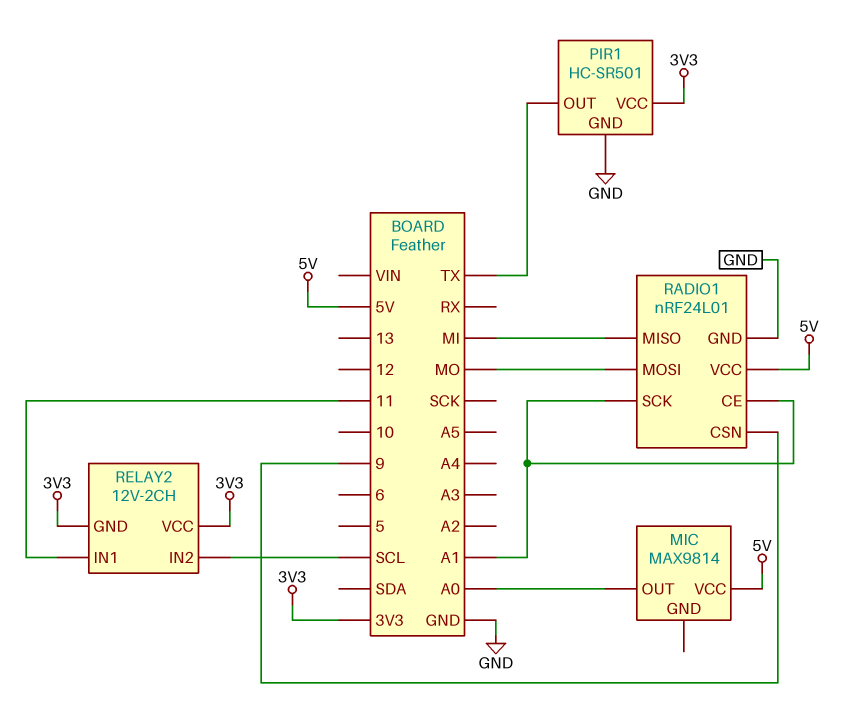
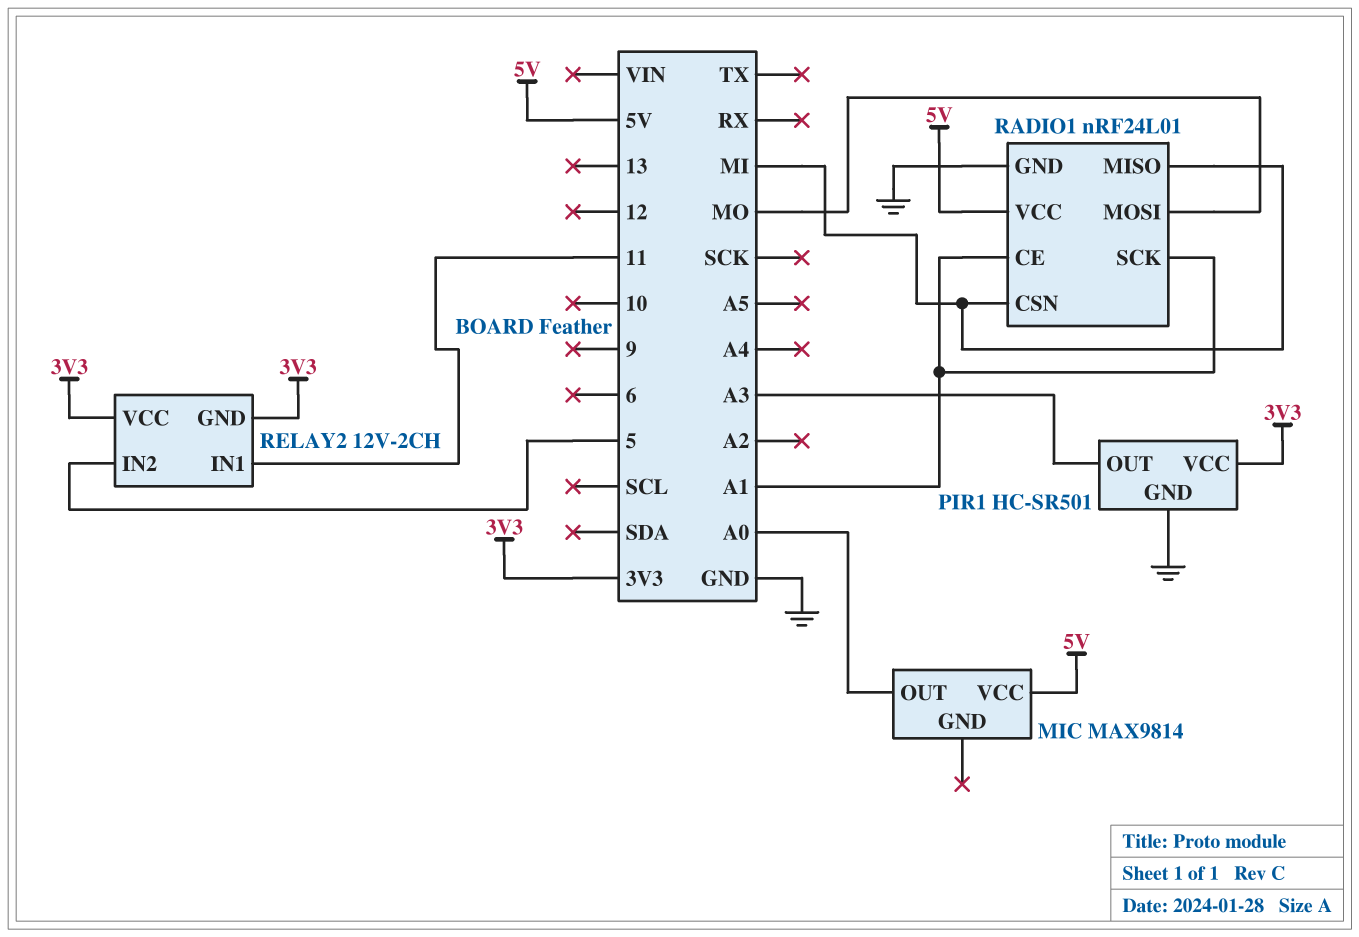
PIR1 pin OUT: TX -> A3
RADIO1 pin CSN: 9 -> MI
RELAY2 pin IN2: SCL -> 5

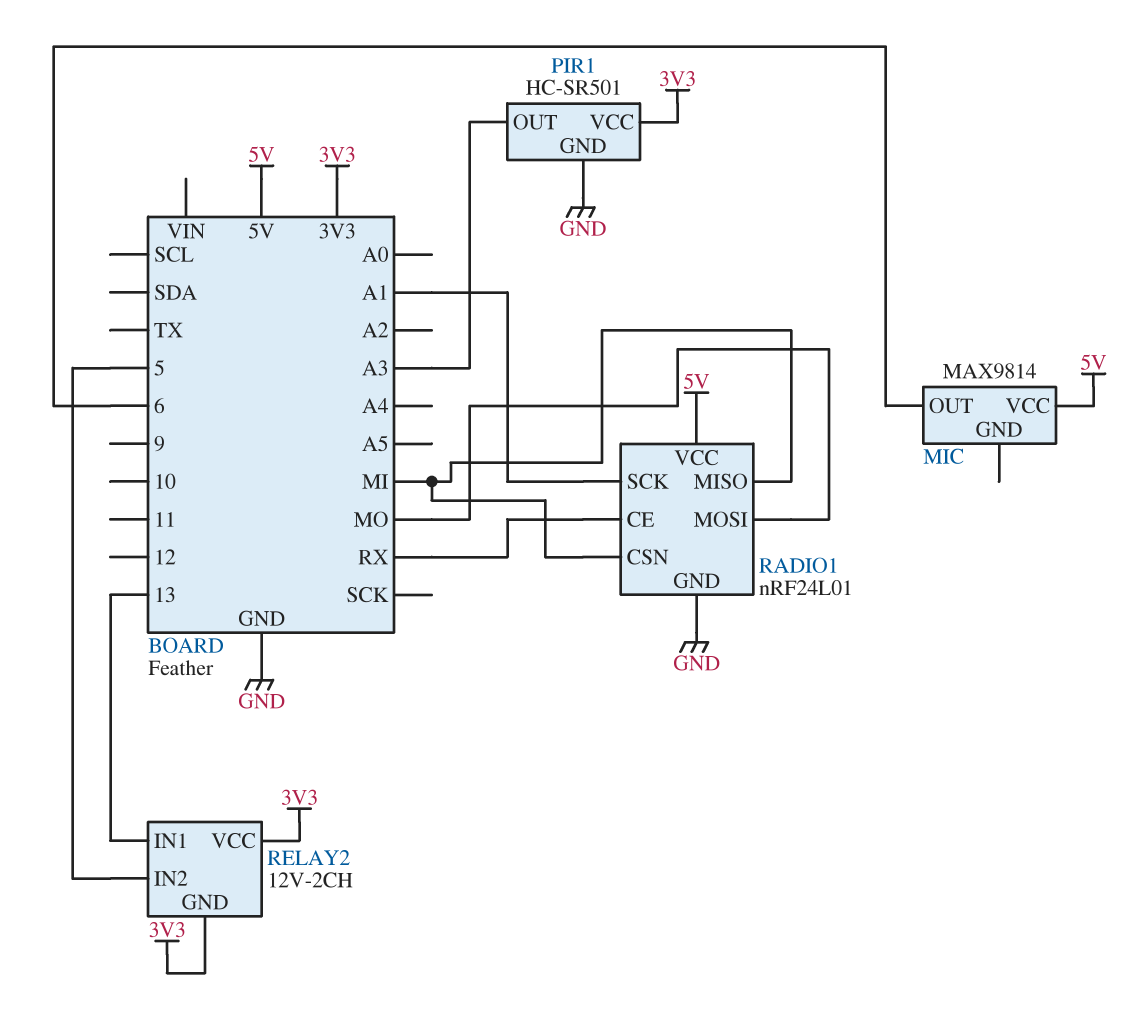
MIC pin OUT: A0 -> 6
RADIO1 pin CE: A1 -> RX
RELAY2 pin IN1: 11 -> 13

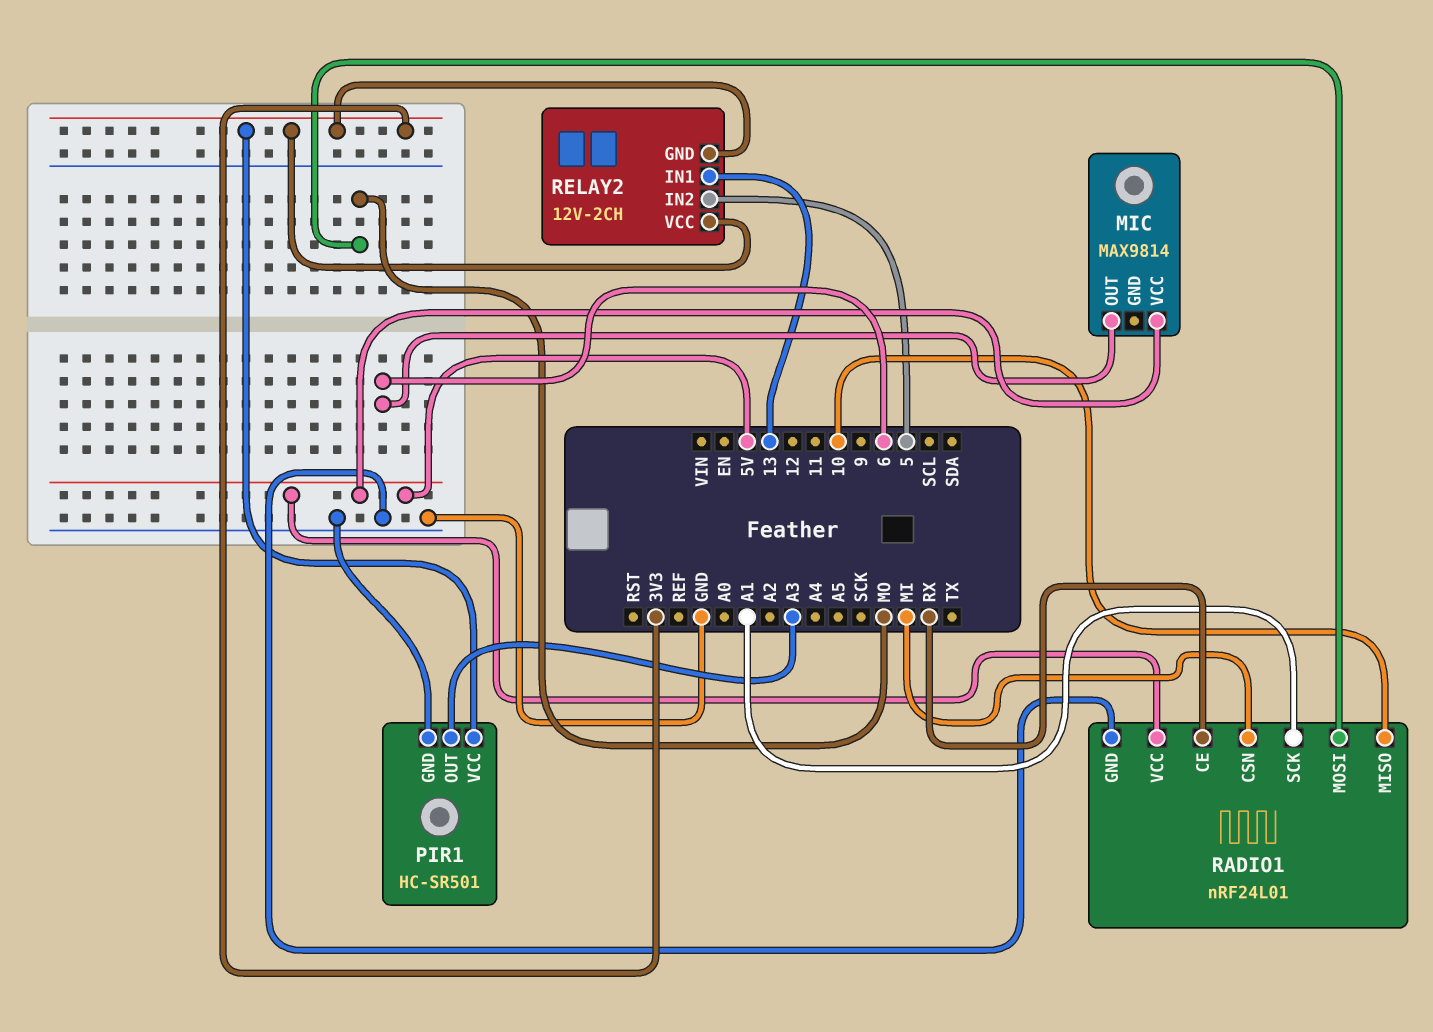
RADIO1 pin MISO: MI -> 10

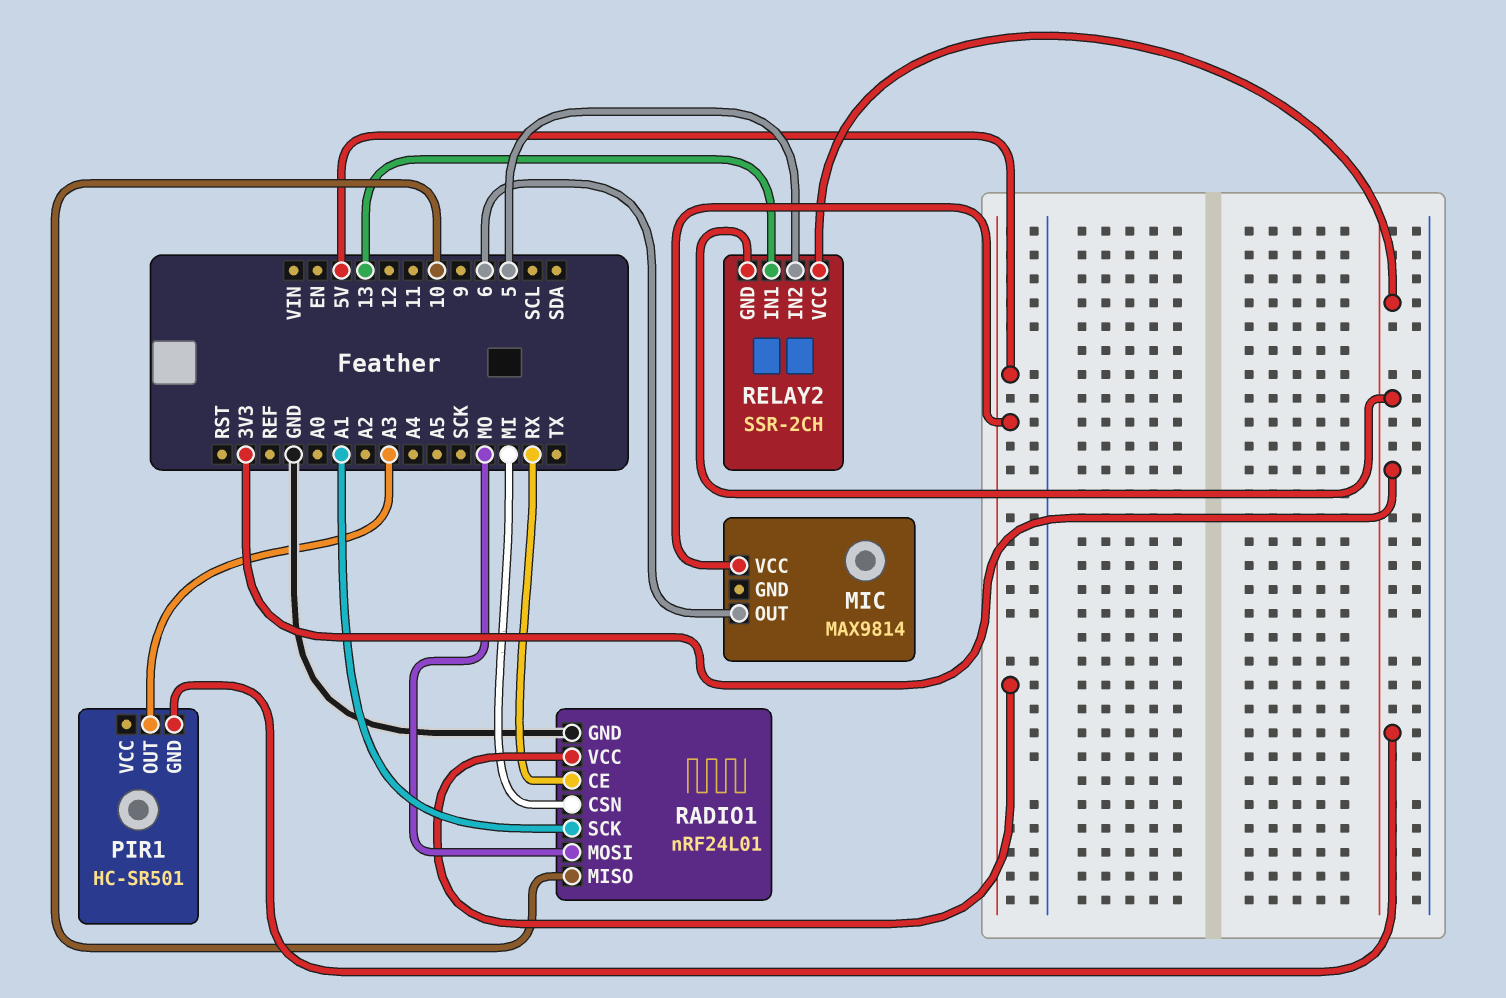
PIR1 pin GND: GND -> 3V3
PIR1 pin VCC: 3V3 -> none
RELAY2: 12V-2CH -> SSR-2CH

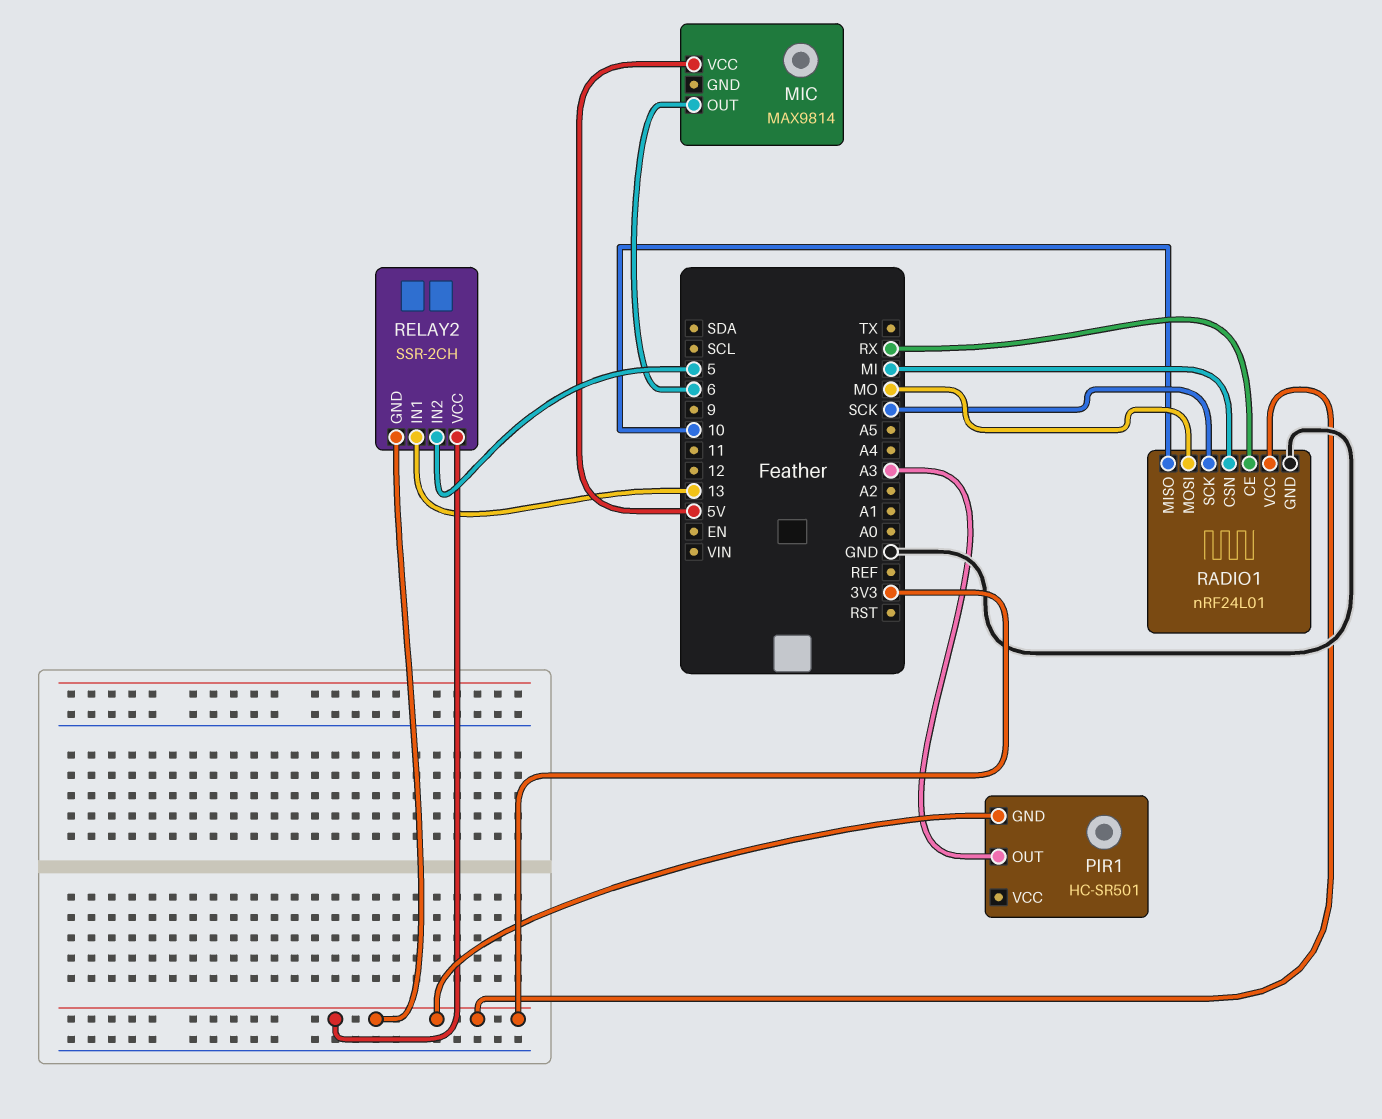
RADIO1 pin SCK: A1 -> SCK
RADIO1 pin VCC: 5V -> 3V3

